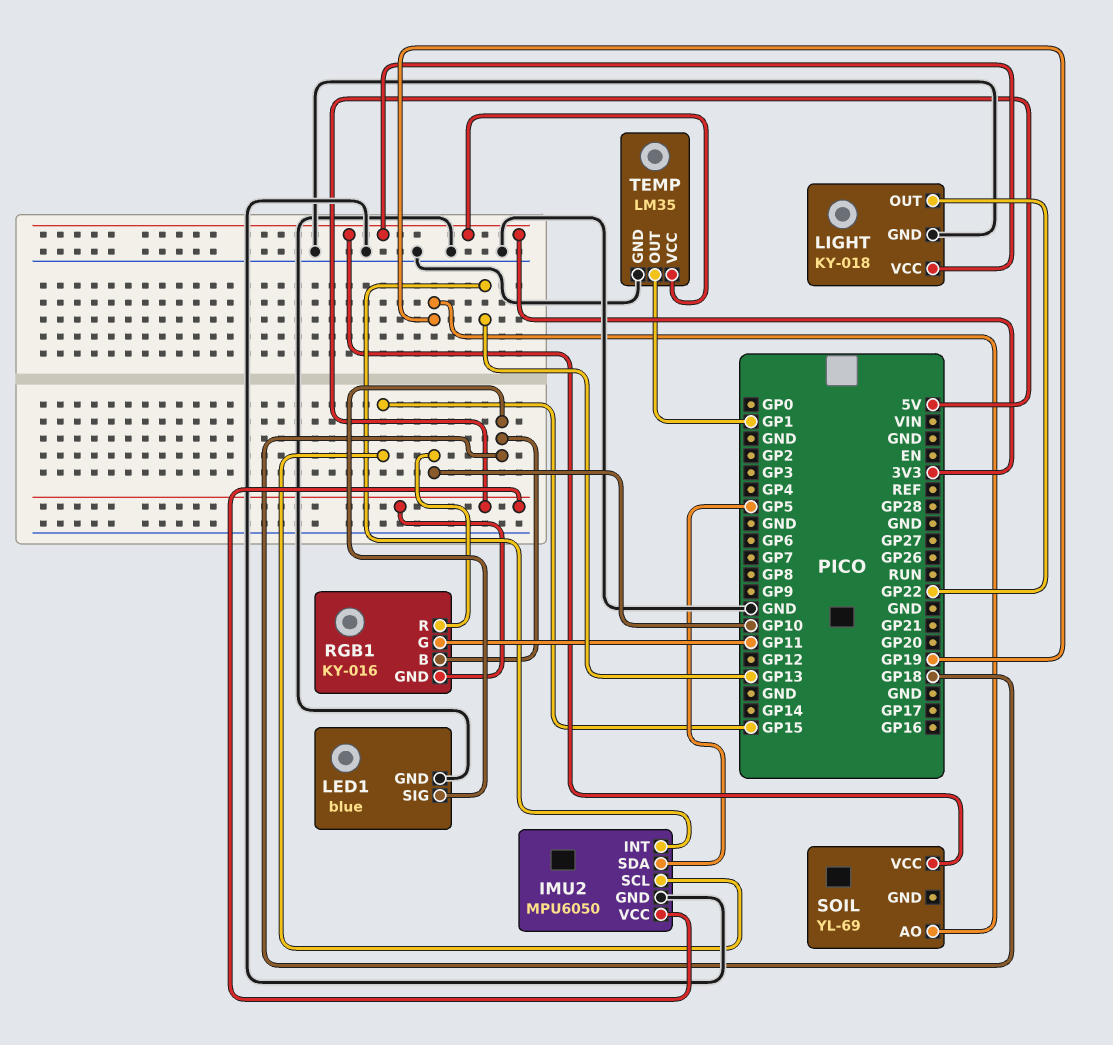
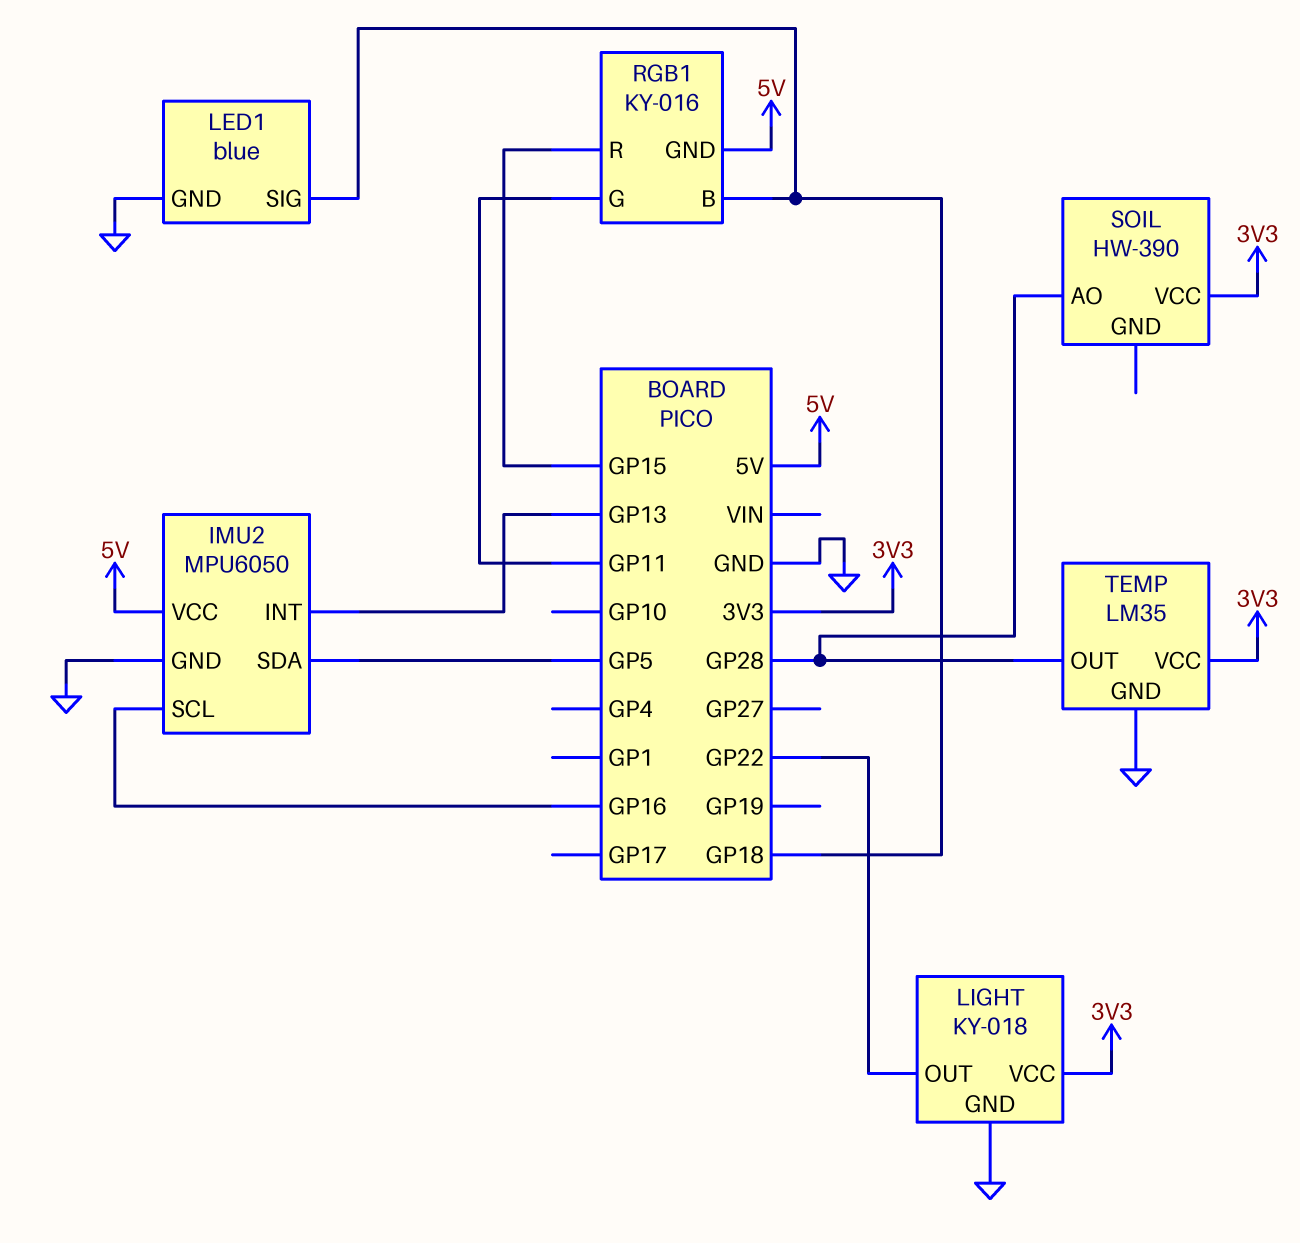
IMU2 pin SCL: GP15 -> GP16
RGB1 pin R: GP10 -> GP15
SOIL: YL-69 -> HW-390
SOIL pin AO: GP19 -> GP28
TEMP pin OUT: GP1 -> GP28

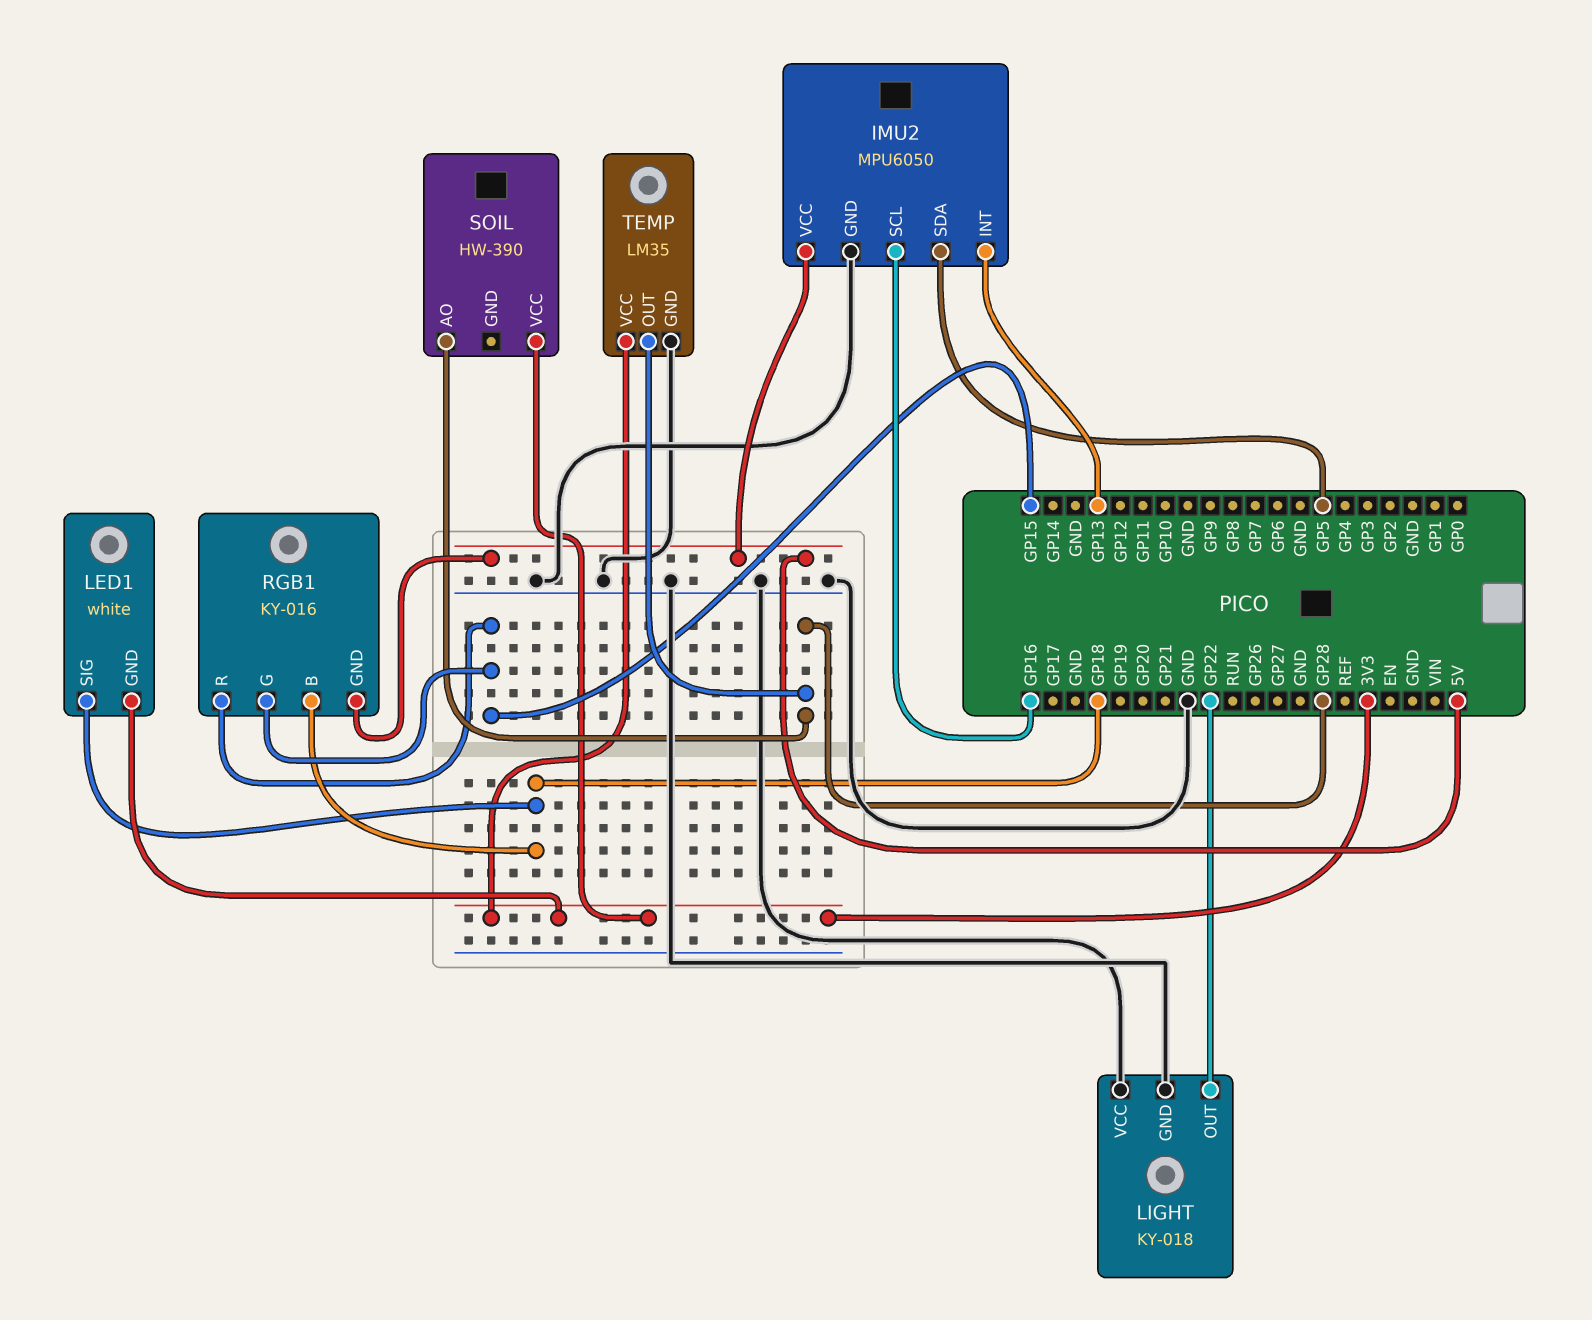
LED1: blue -> white
LED1 pin GND: GND -> 3V3
LIGHT pin VCC: 3V3 -> GND
RGB1 pin G: GP11 -> GP15

